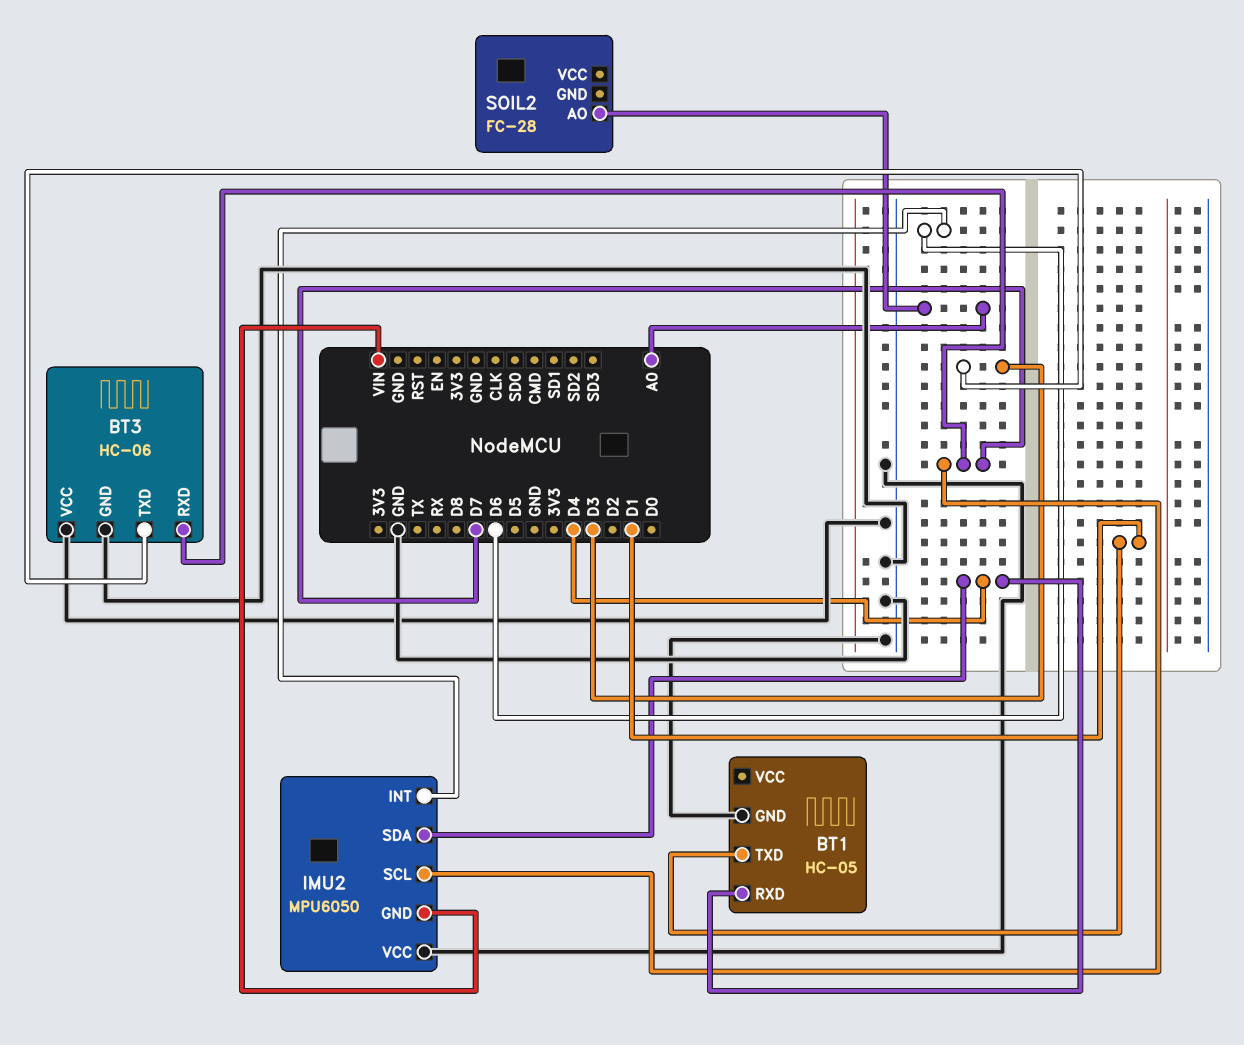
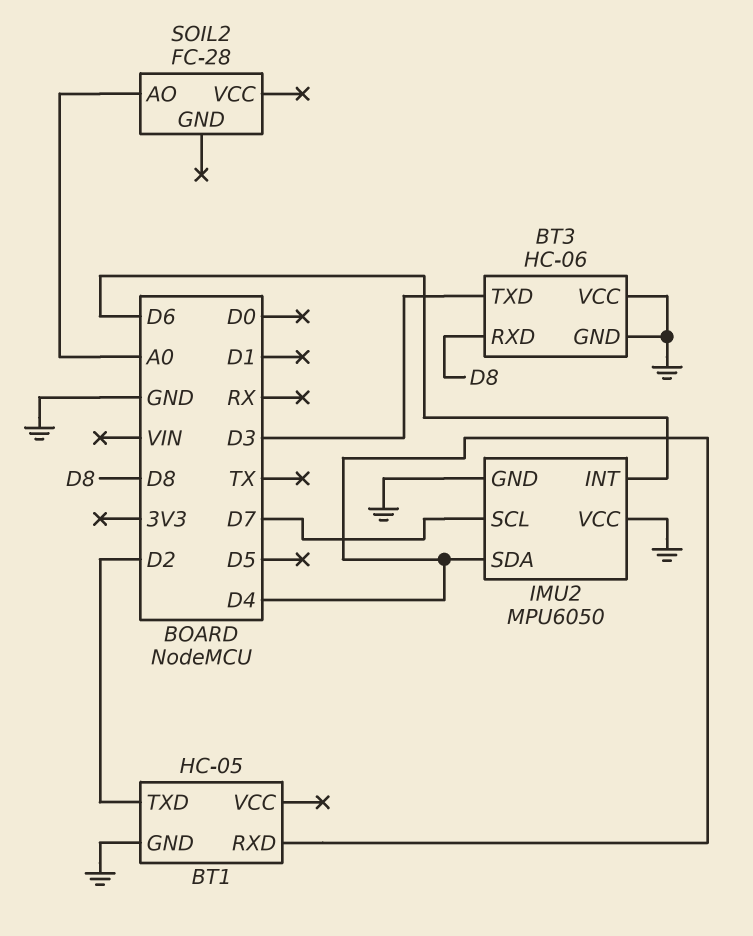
BT1 pin TXD: D1 -> D2
BT3 pin RXD: D7 -> D8
IMU2 pin GND: VIN -> GND

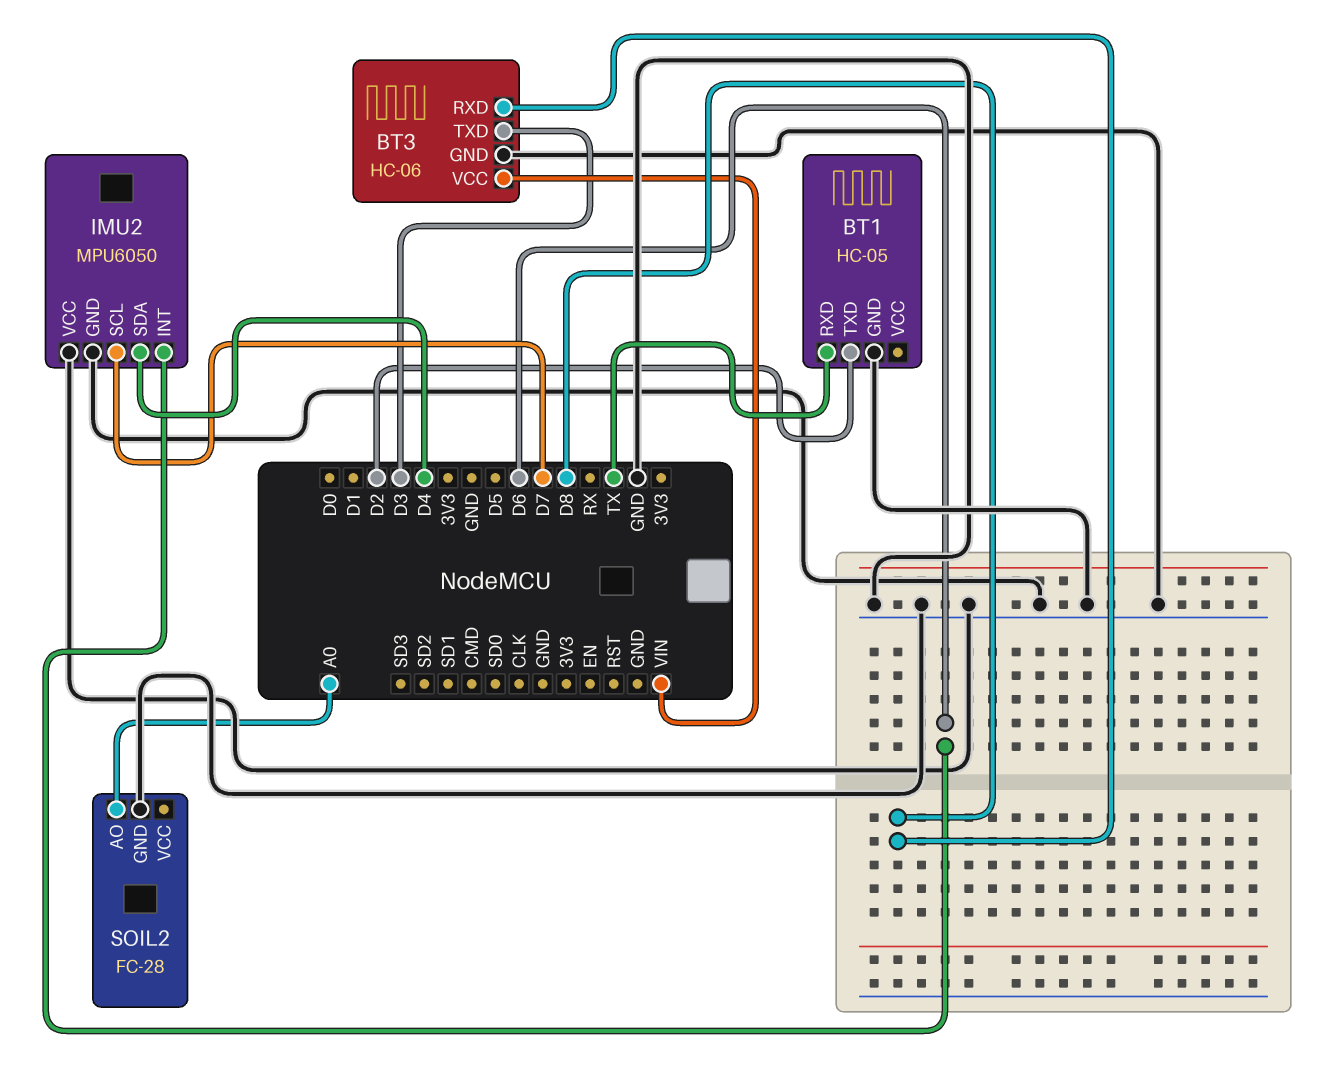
BT1 pin RXD: D4 -> TX
BT3 pin VCC: GND -> VIN
SOIL2 pin GND: none -> GND

